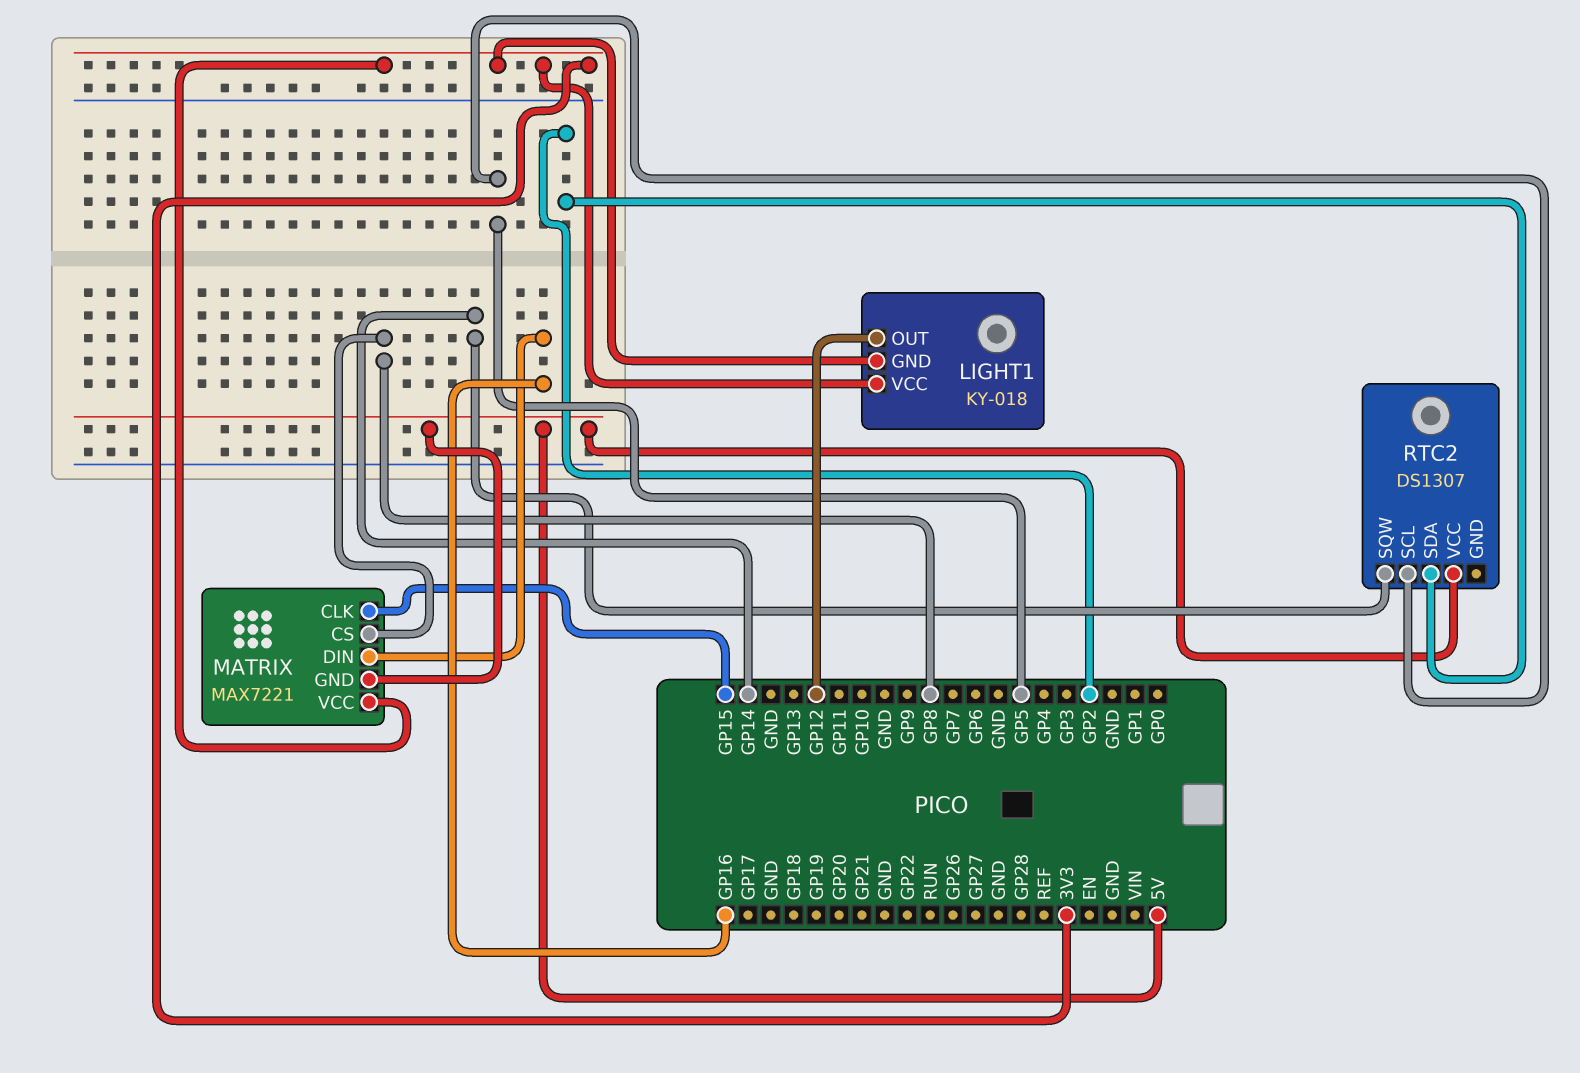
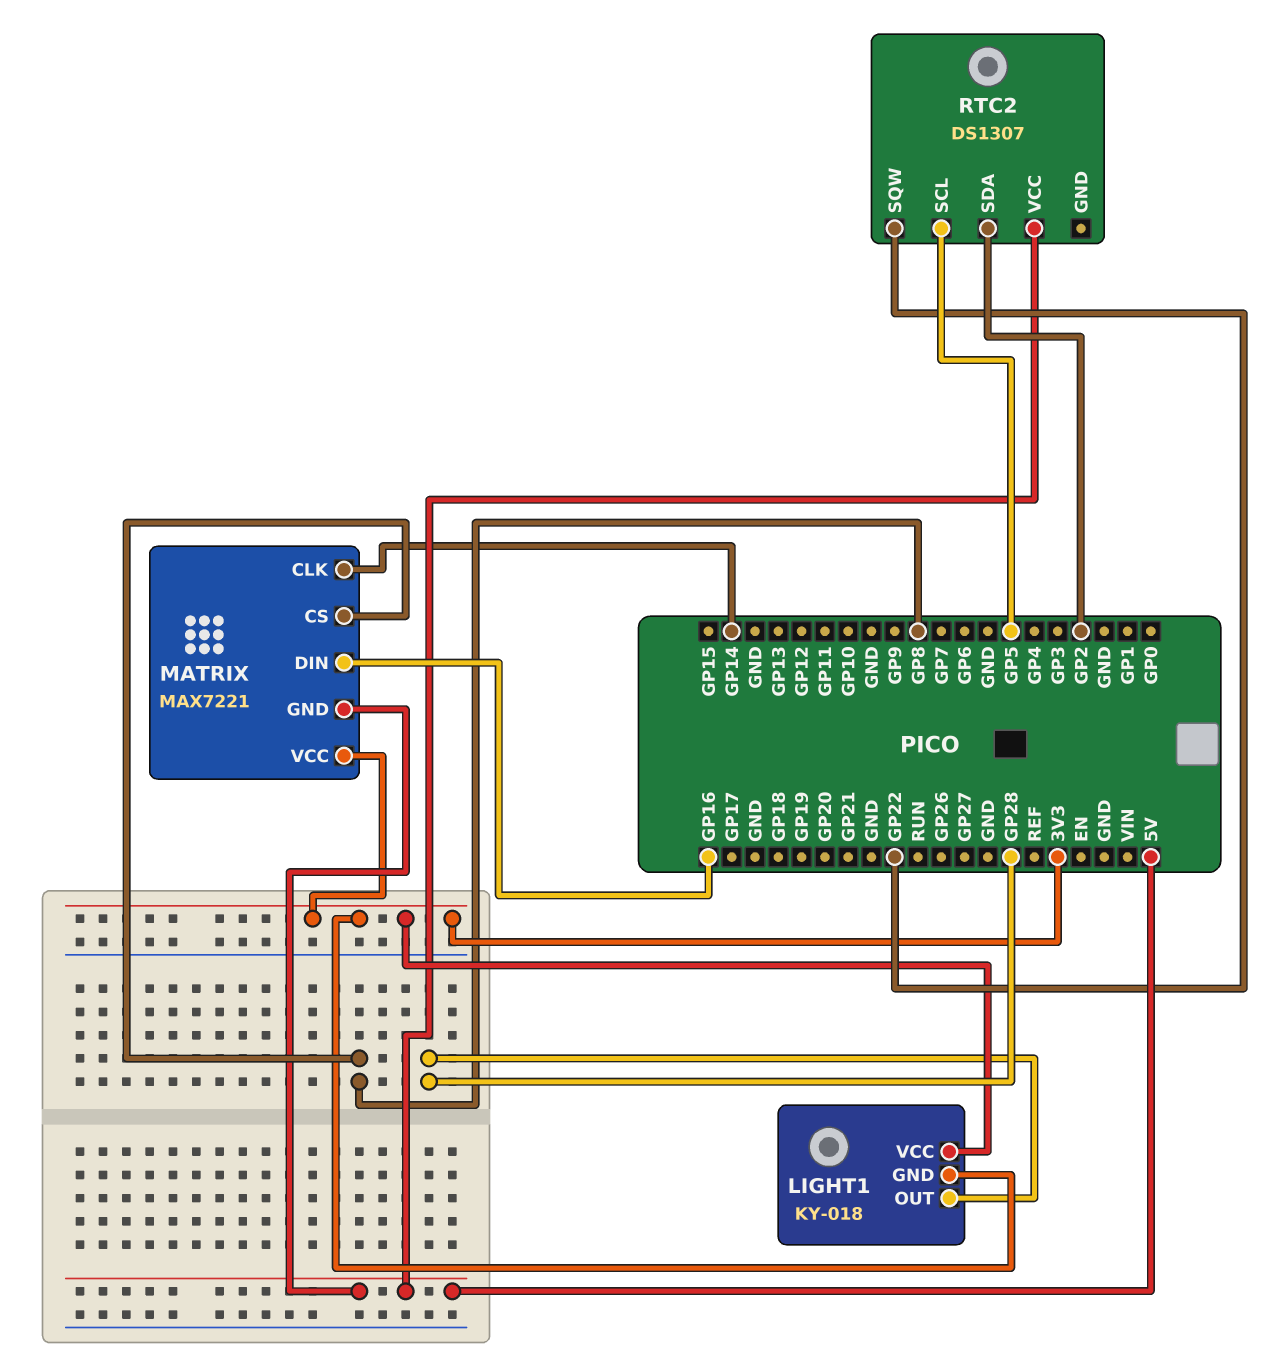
LIGHT1 pin OUT: GP12 -> GP28
MATRIX pin CLK: GP15 -> GP14
RTC2 pin SQW: GP14 -> GP22

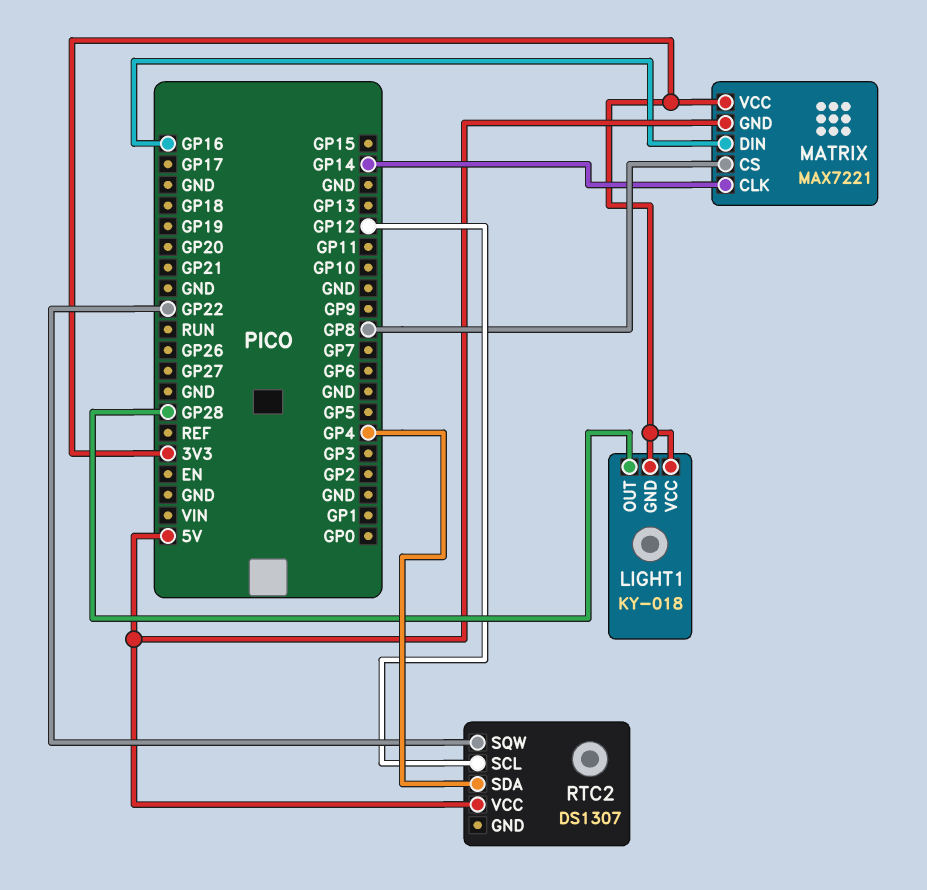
RTC2 pin SCL: GP5 -> GP12
RTC2 pin SDA: GP2 -> GP4

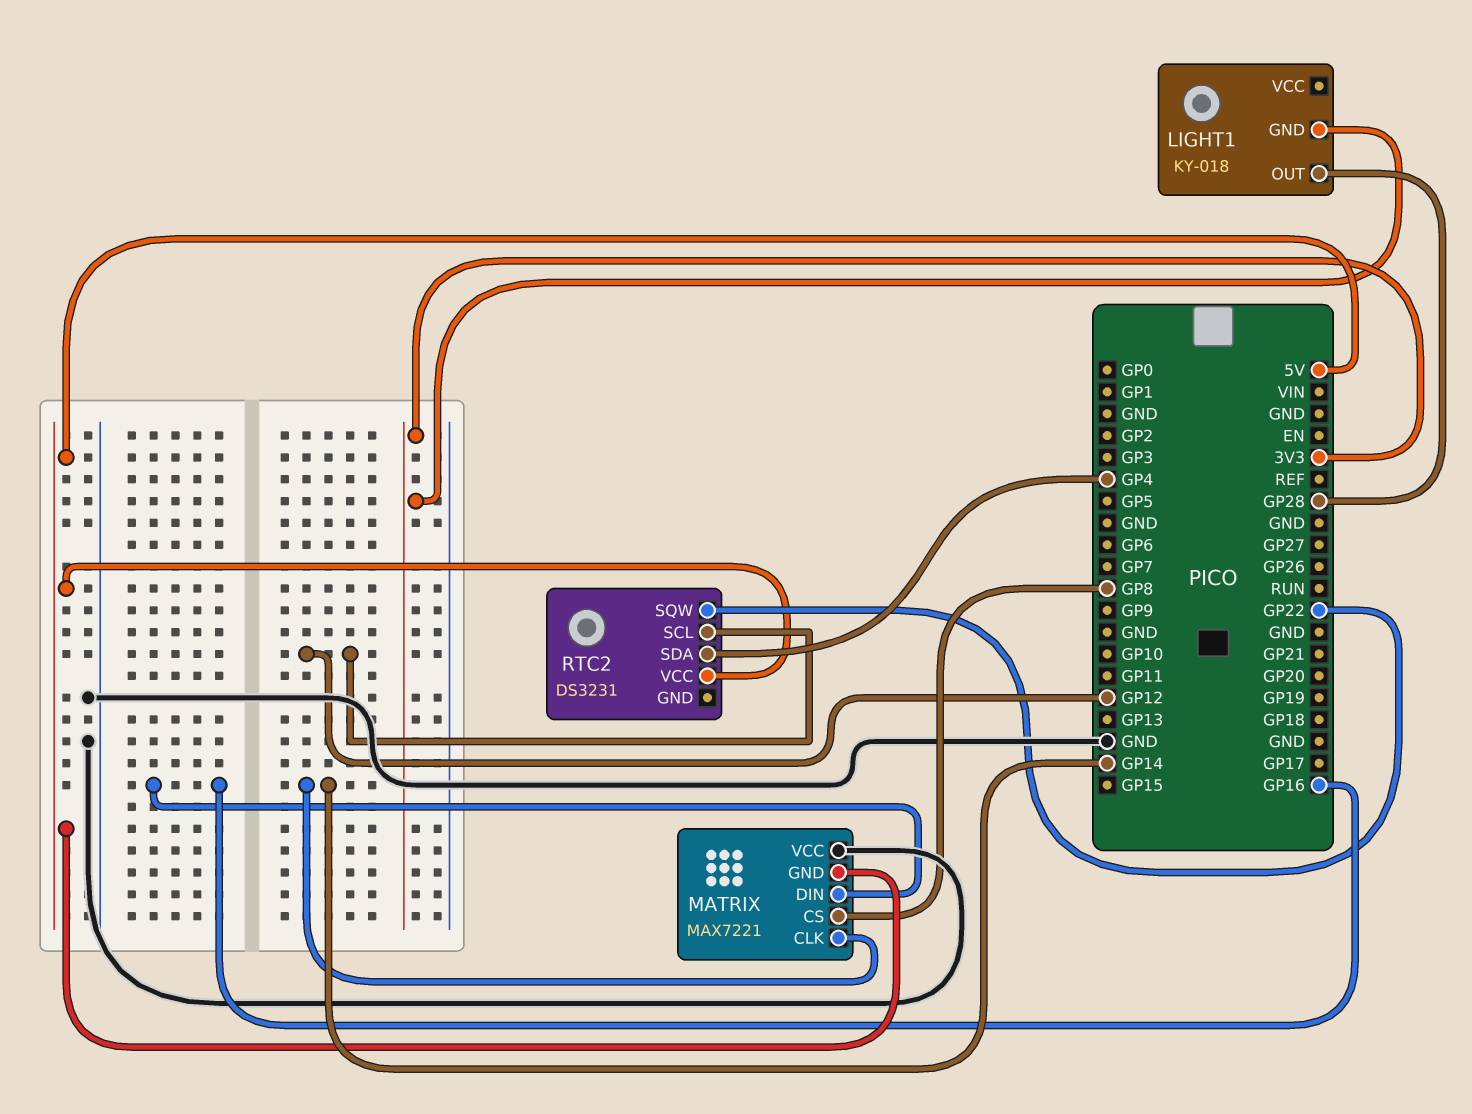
LIGHT1 pin VCC: 3V3 -> none
MATRIX pin VCC: 3V3 -> GND
RTC2: DS1307 -> DS3231

